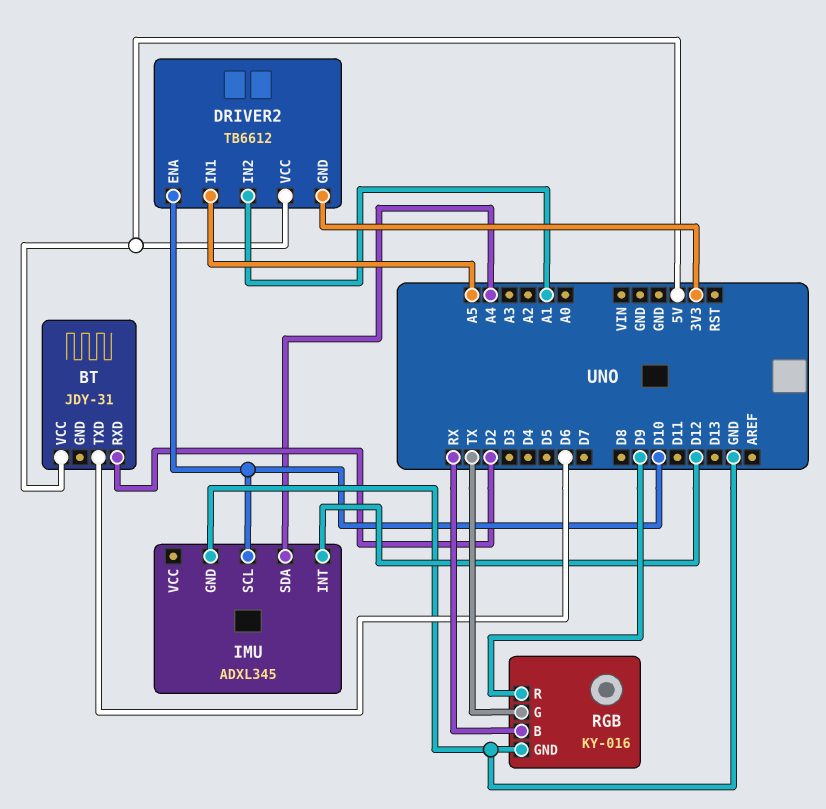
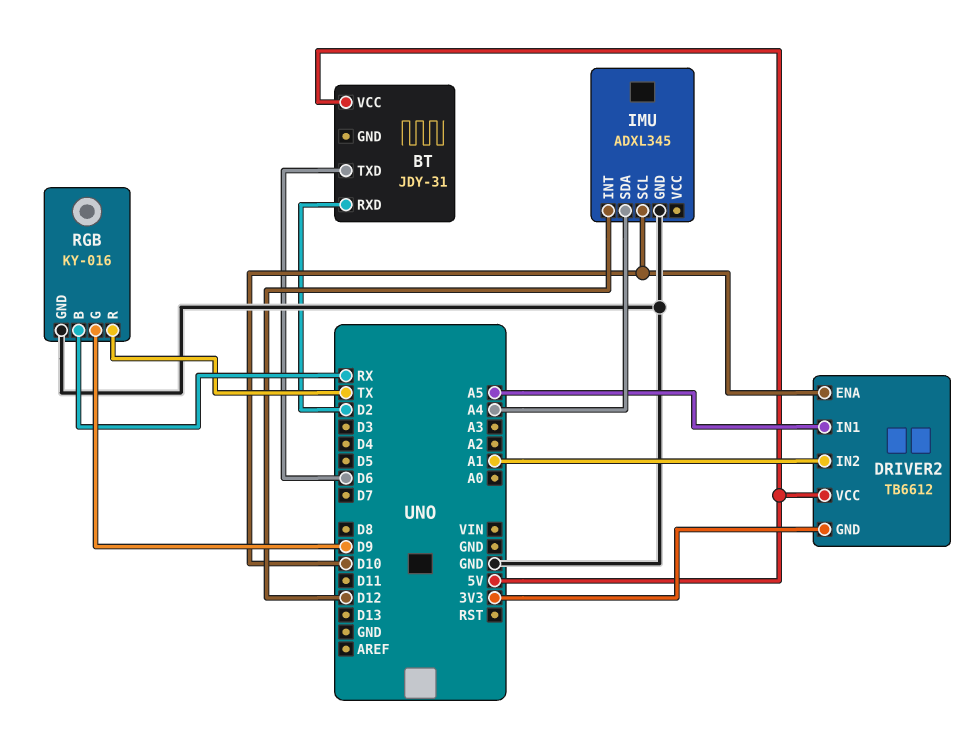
RGB pin G: TX -> D9
RGB pin R: D9 -> TX

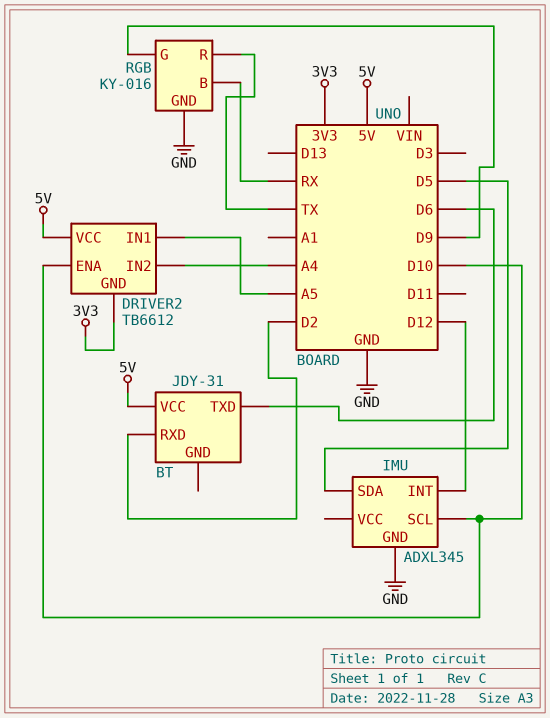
DRIVER2 pin IN2: A1 -> A4
IMU pin SDA: A4 -> D5

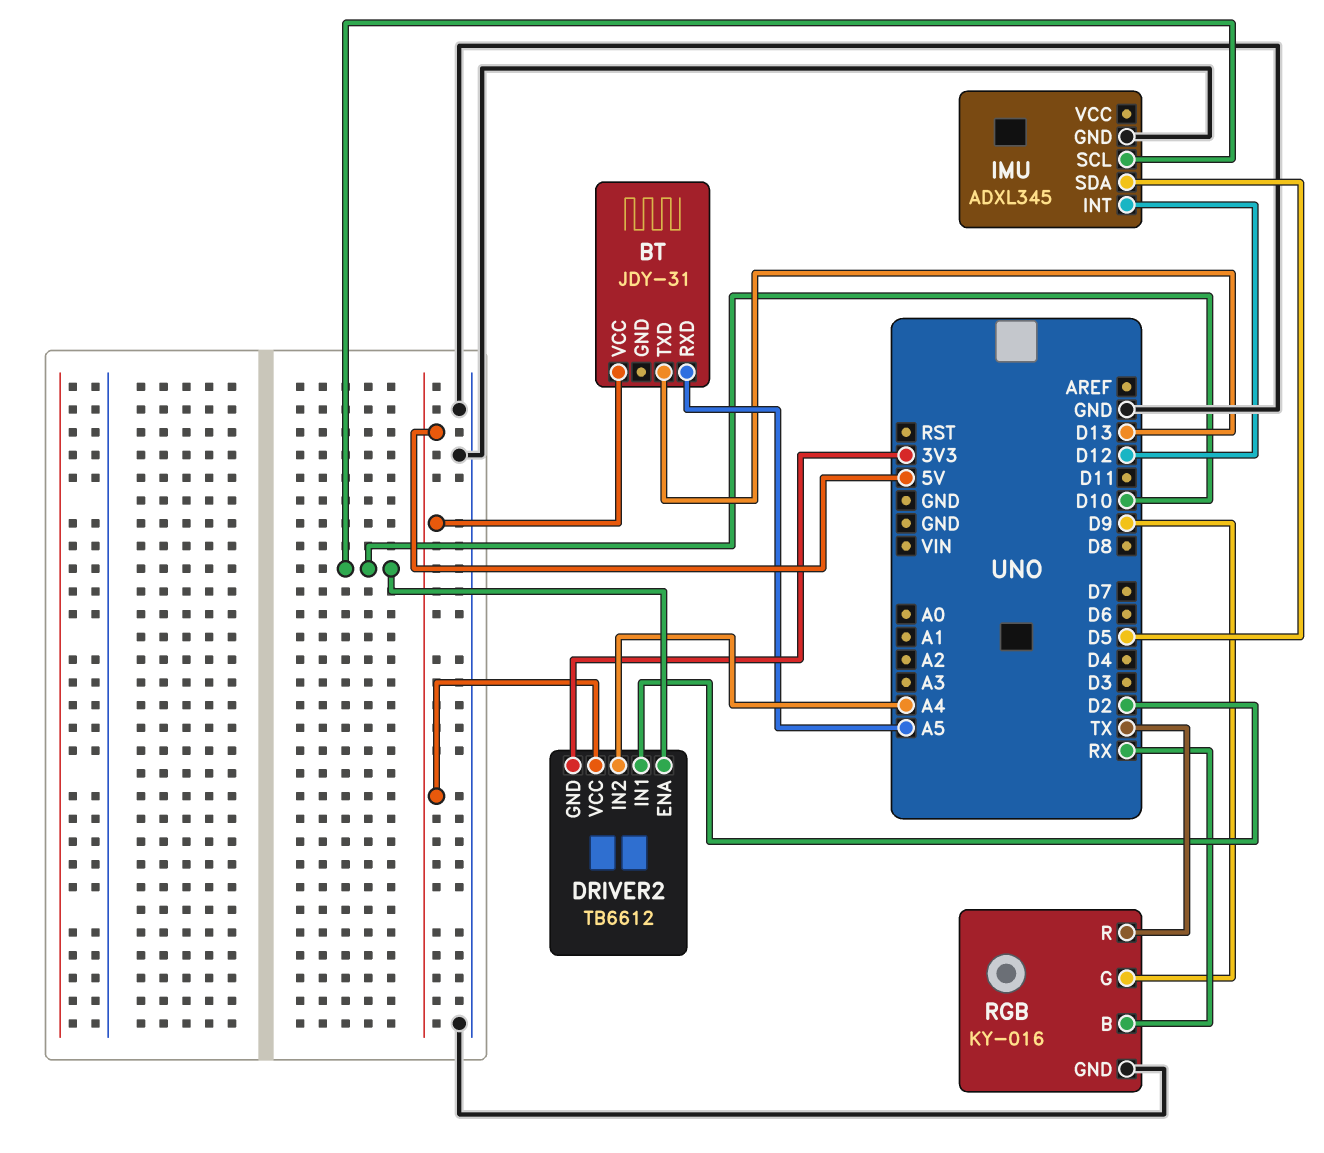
BT pin RXD: D2 -> A5
BT pin TXD: D6 -> D13
DRIVER2 pin IN1: A5 -> D2

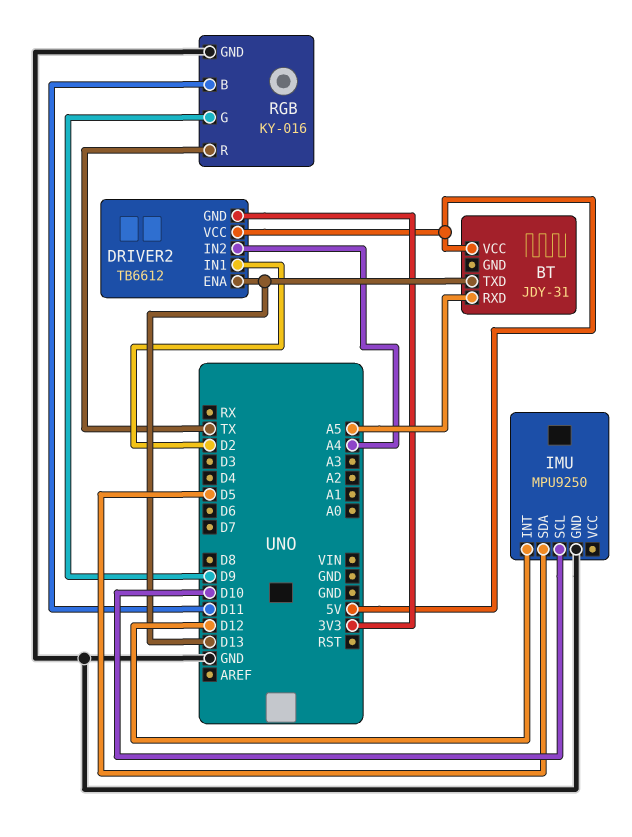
DRIVER2 pin ENA: D10 -> D13
IMU: ADXL345 -> MPU9250
RGB pin B: RX -> D11

